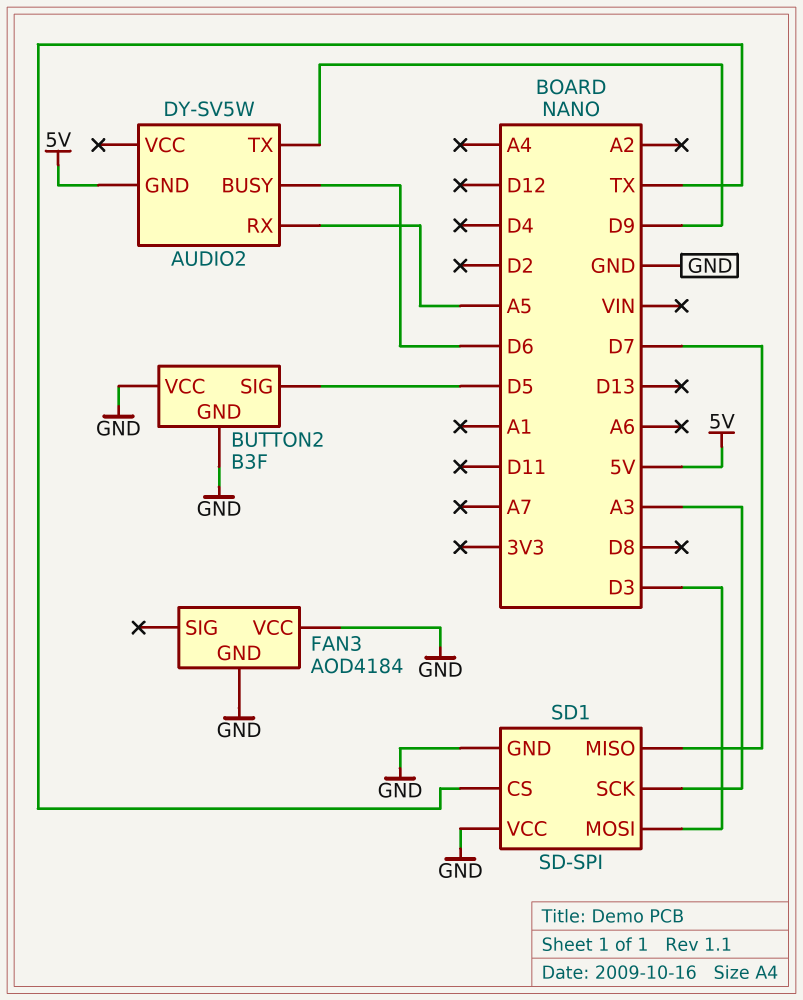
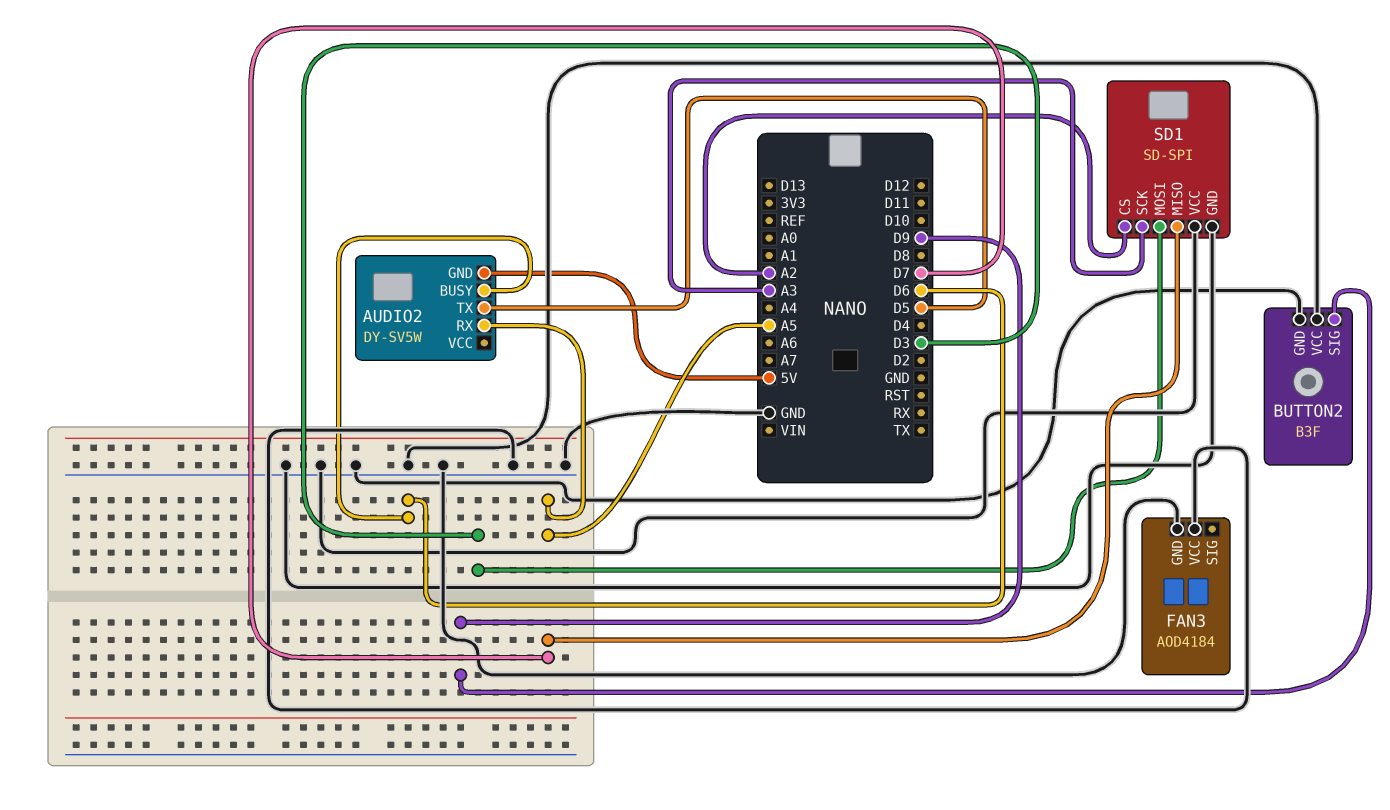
AUDIO2 pin TX: D9 -> D5
BUTTON2 pin SIG: D5 -> D9
SD1 pin CS: TX -> A2

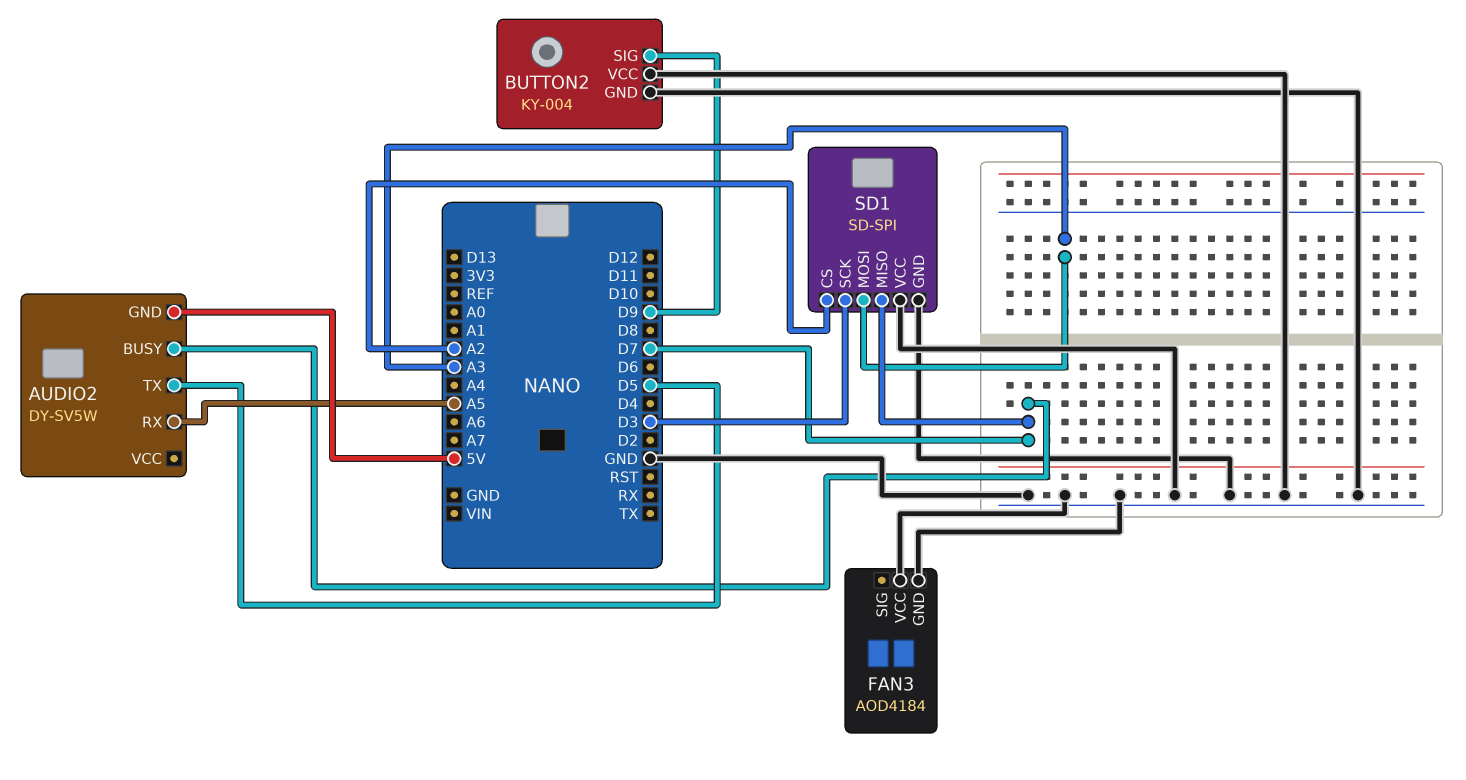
AUDIO2 pin BUSY: D6 -> D7
BUTTON2: B3F -> KY-004
SD1 pin MOSI: D3 -> A3
SD1 pin SCK: A3 -> D3

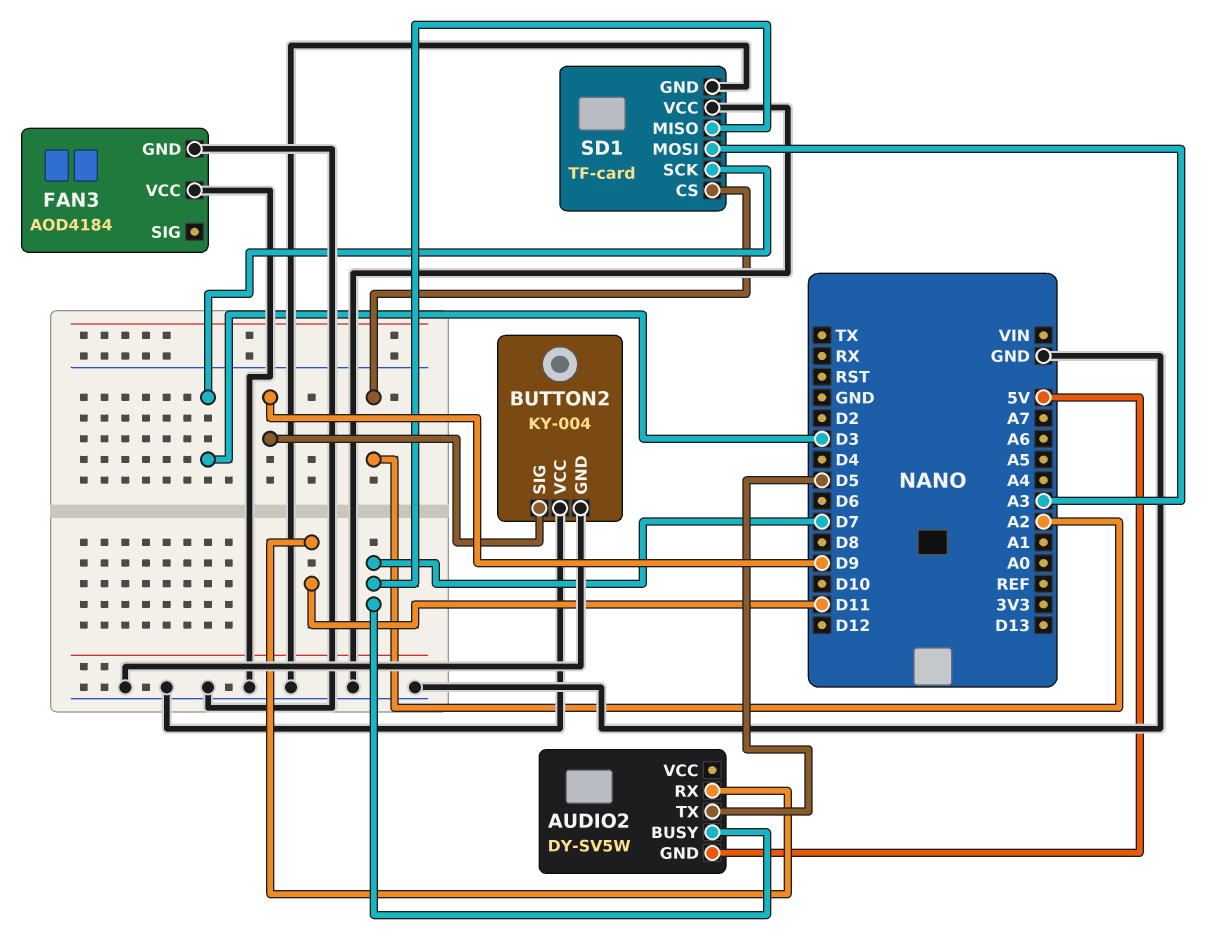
AUDIO2 pin RX: A5 -> D11
SD1: SD-SPI -> TF-card

